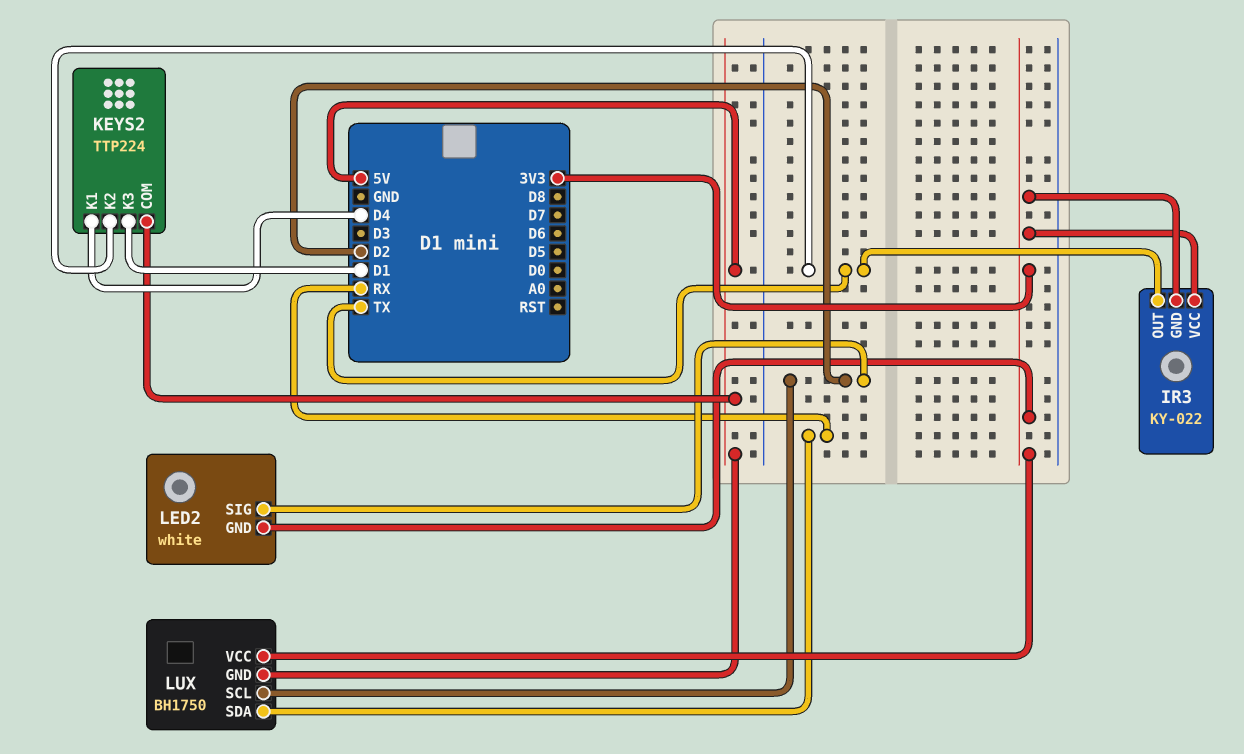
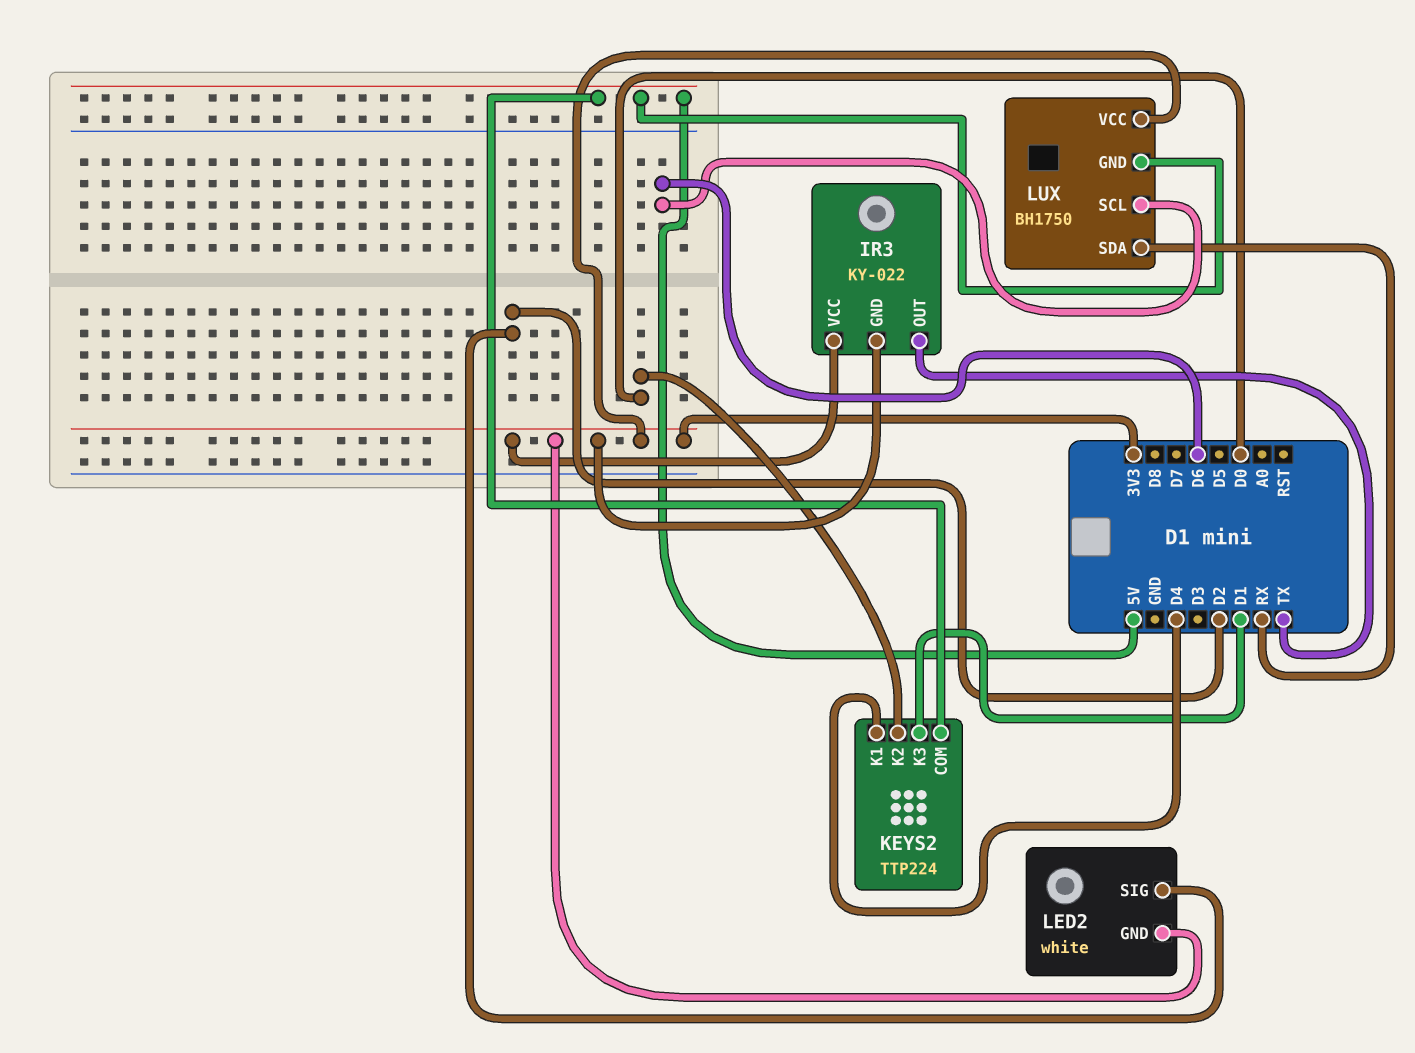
KEYS2 pin K2: TX -> D0
LUX pin SCL: D2 -> D6

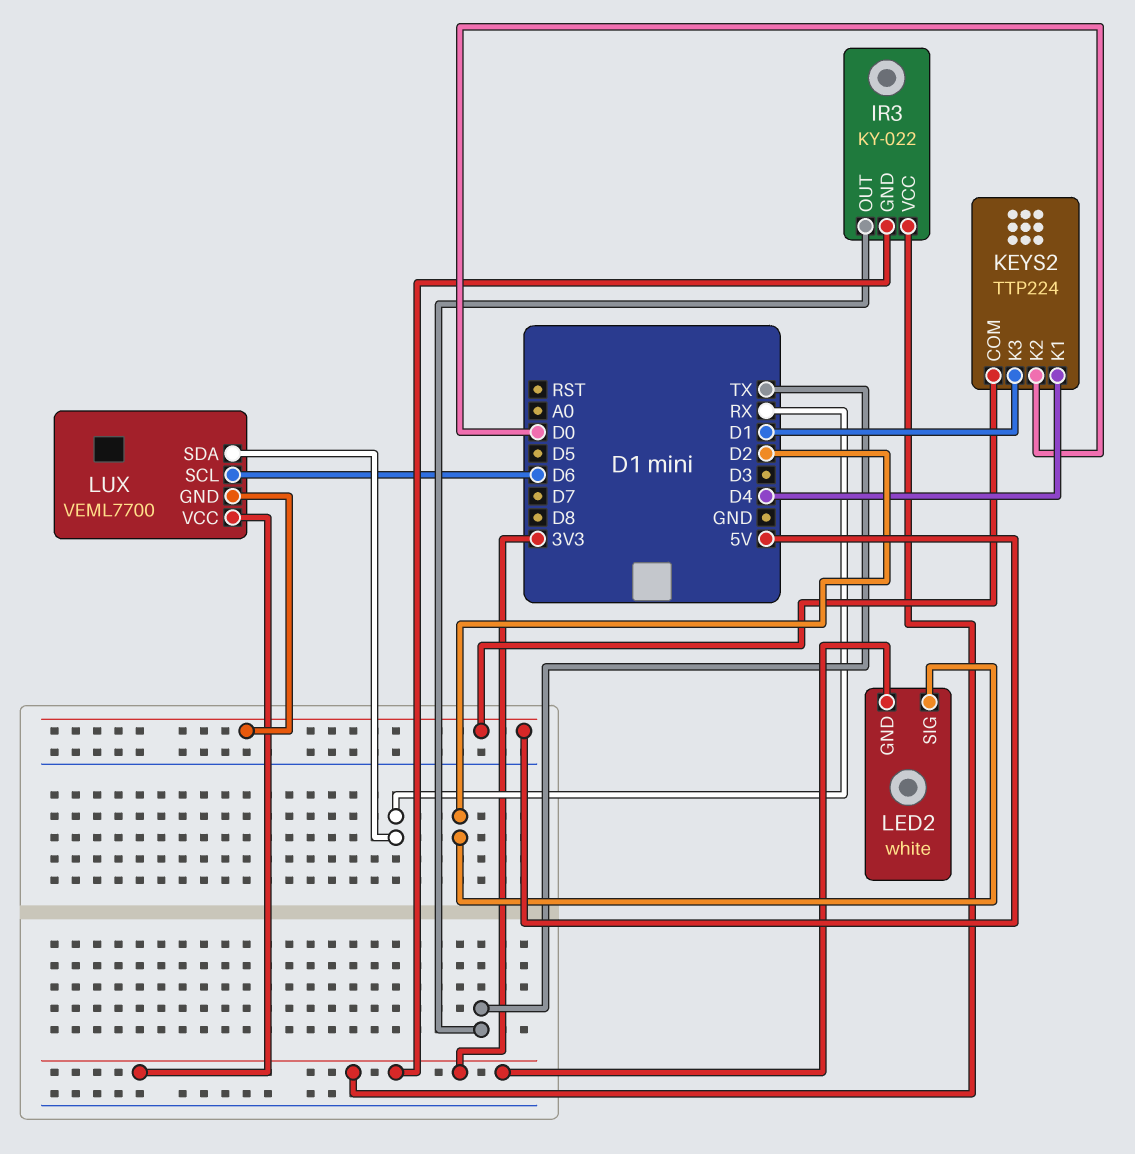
LUX: BH1750 -> VEML7700

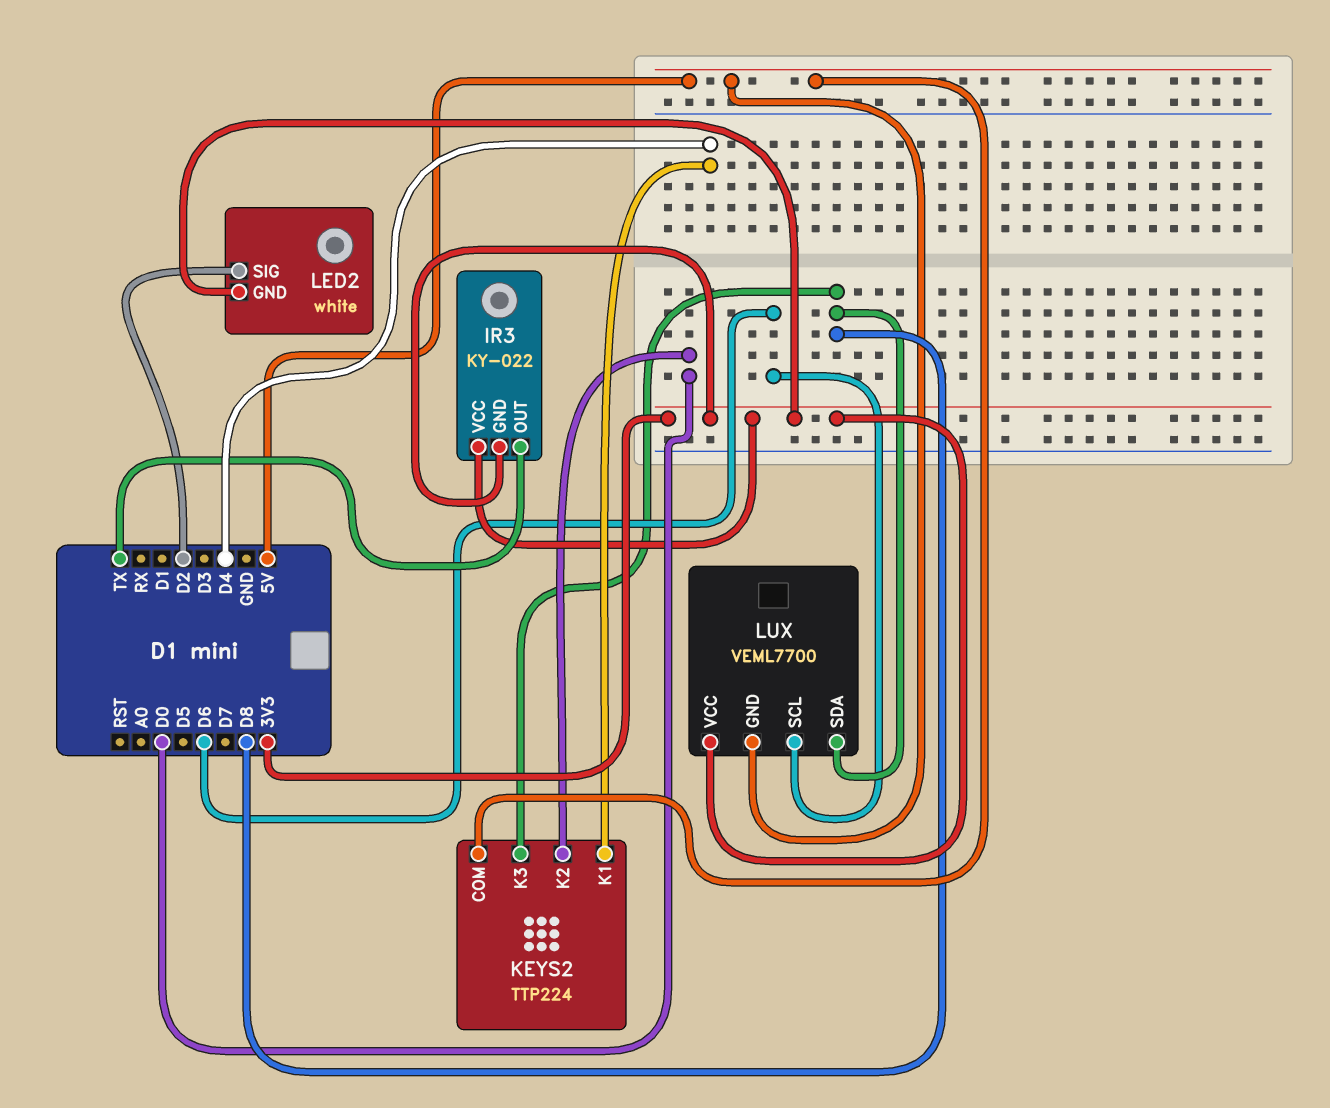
KEYS2 pin K3: D1 -> D8
LUX pin SDA: RX -> D8

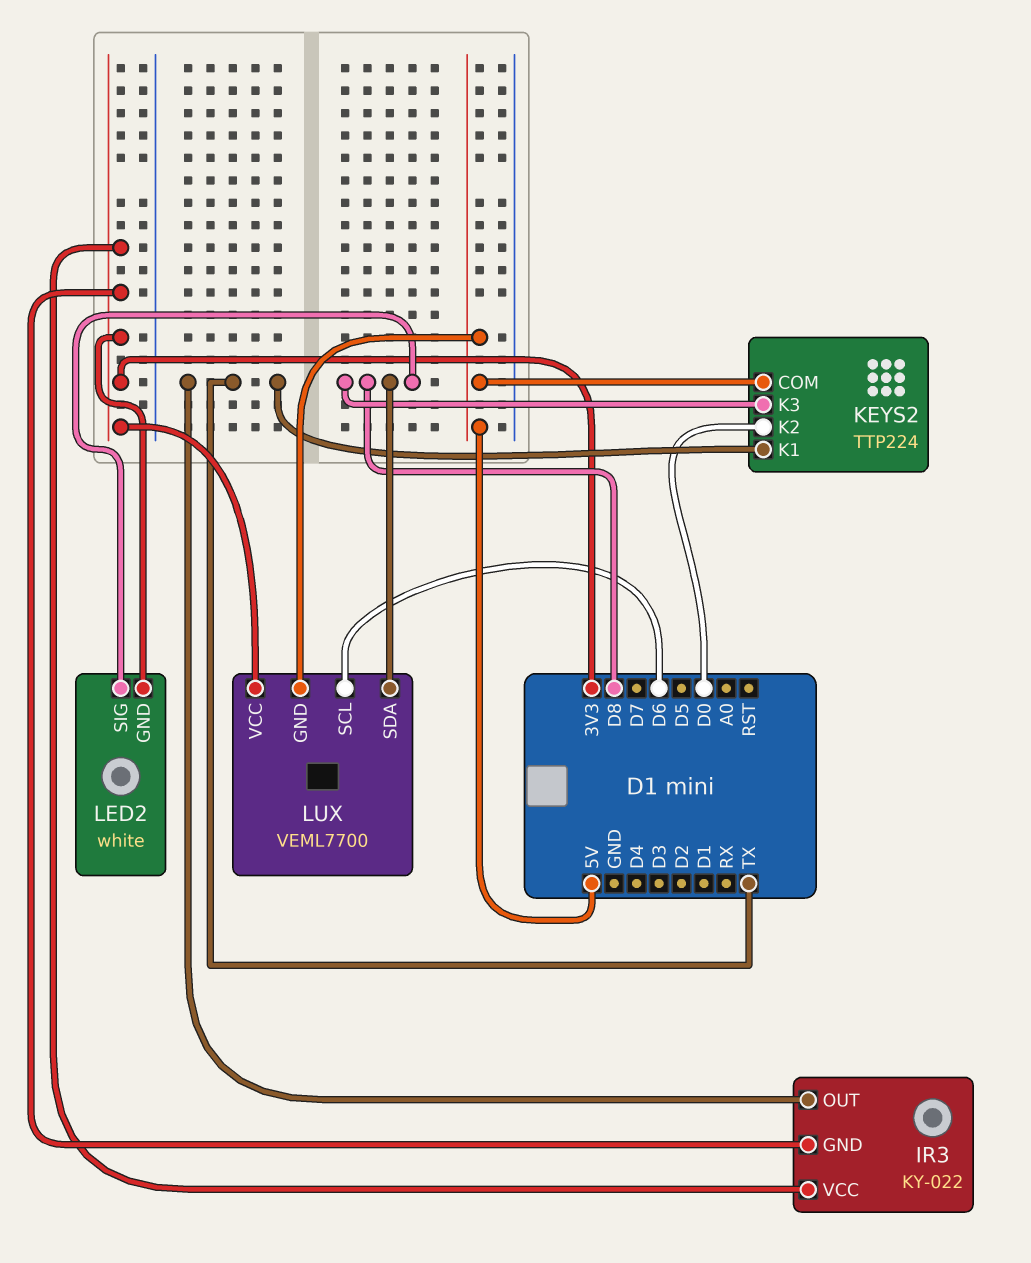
KEYS2 pin K1: D4 -> TX
LED2 pin SIG: D2 -> D8

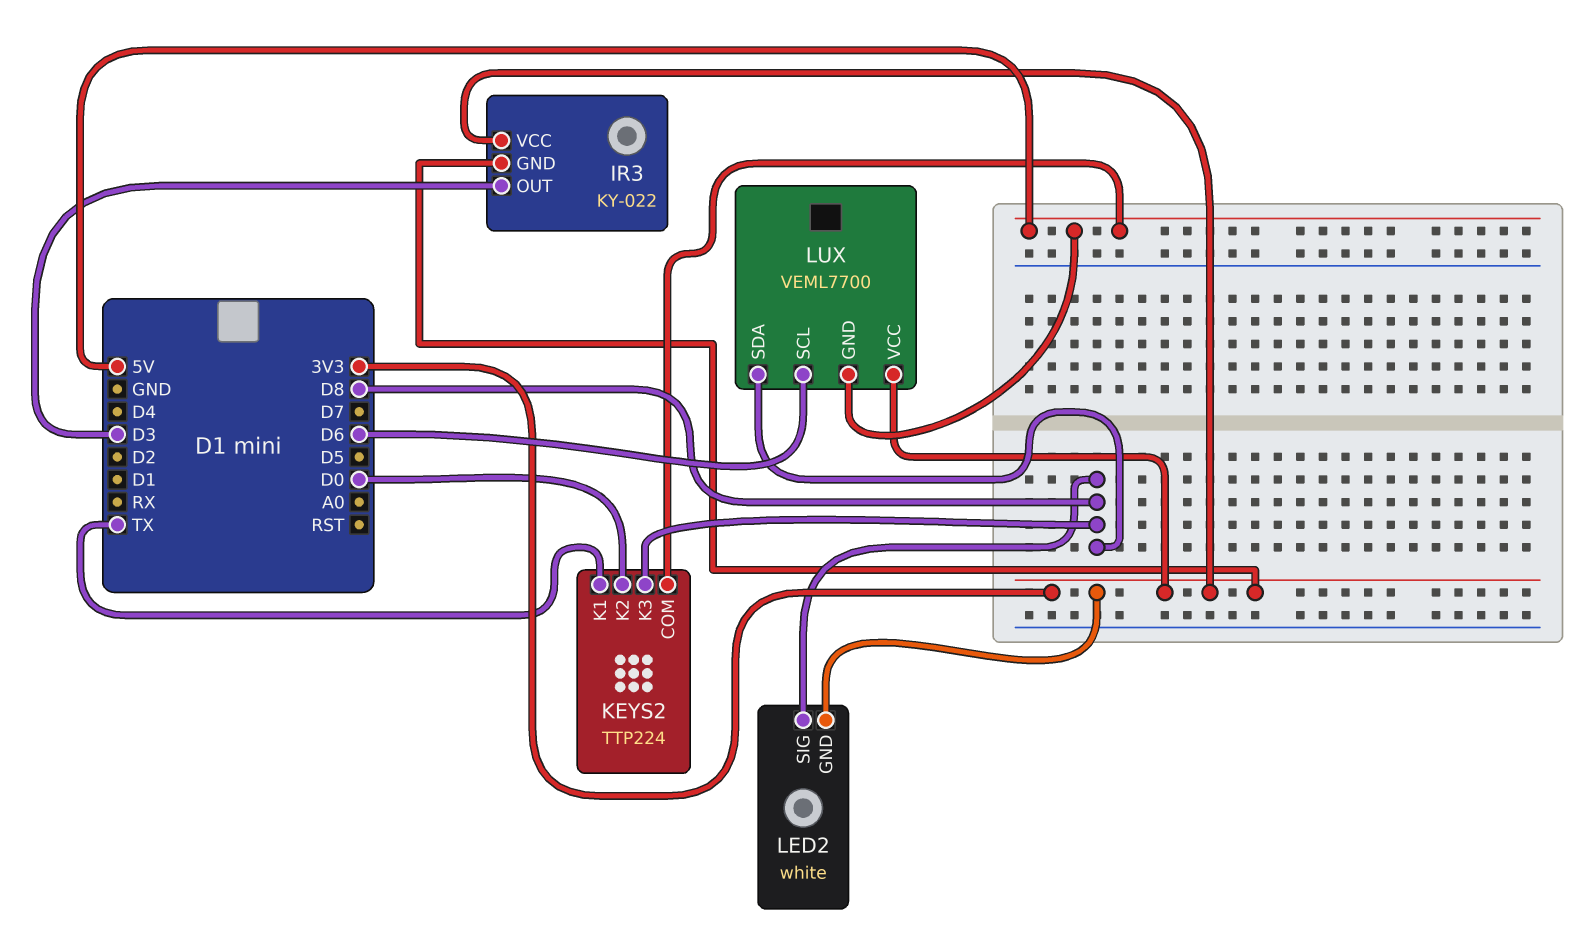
IR3 pin OUT: TX -> D3

